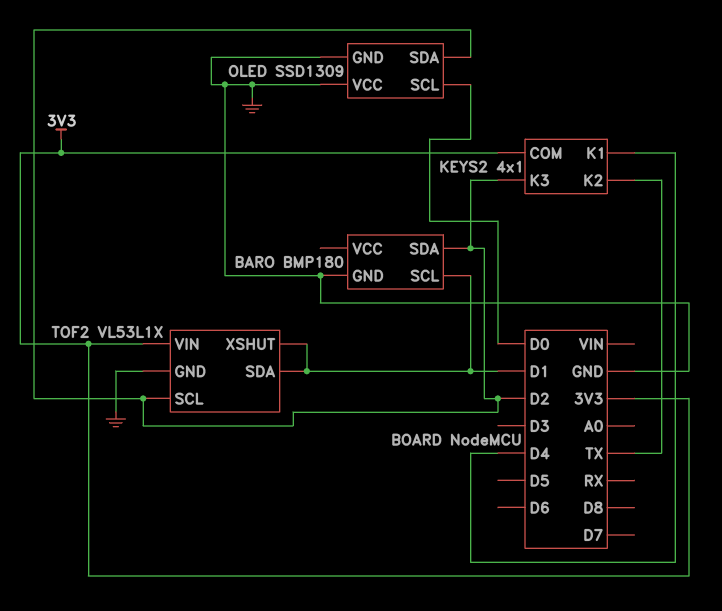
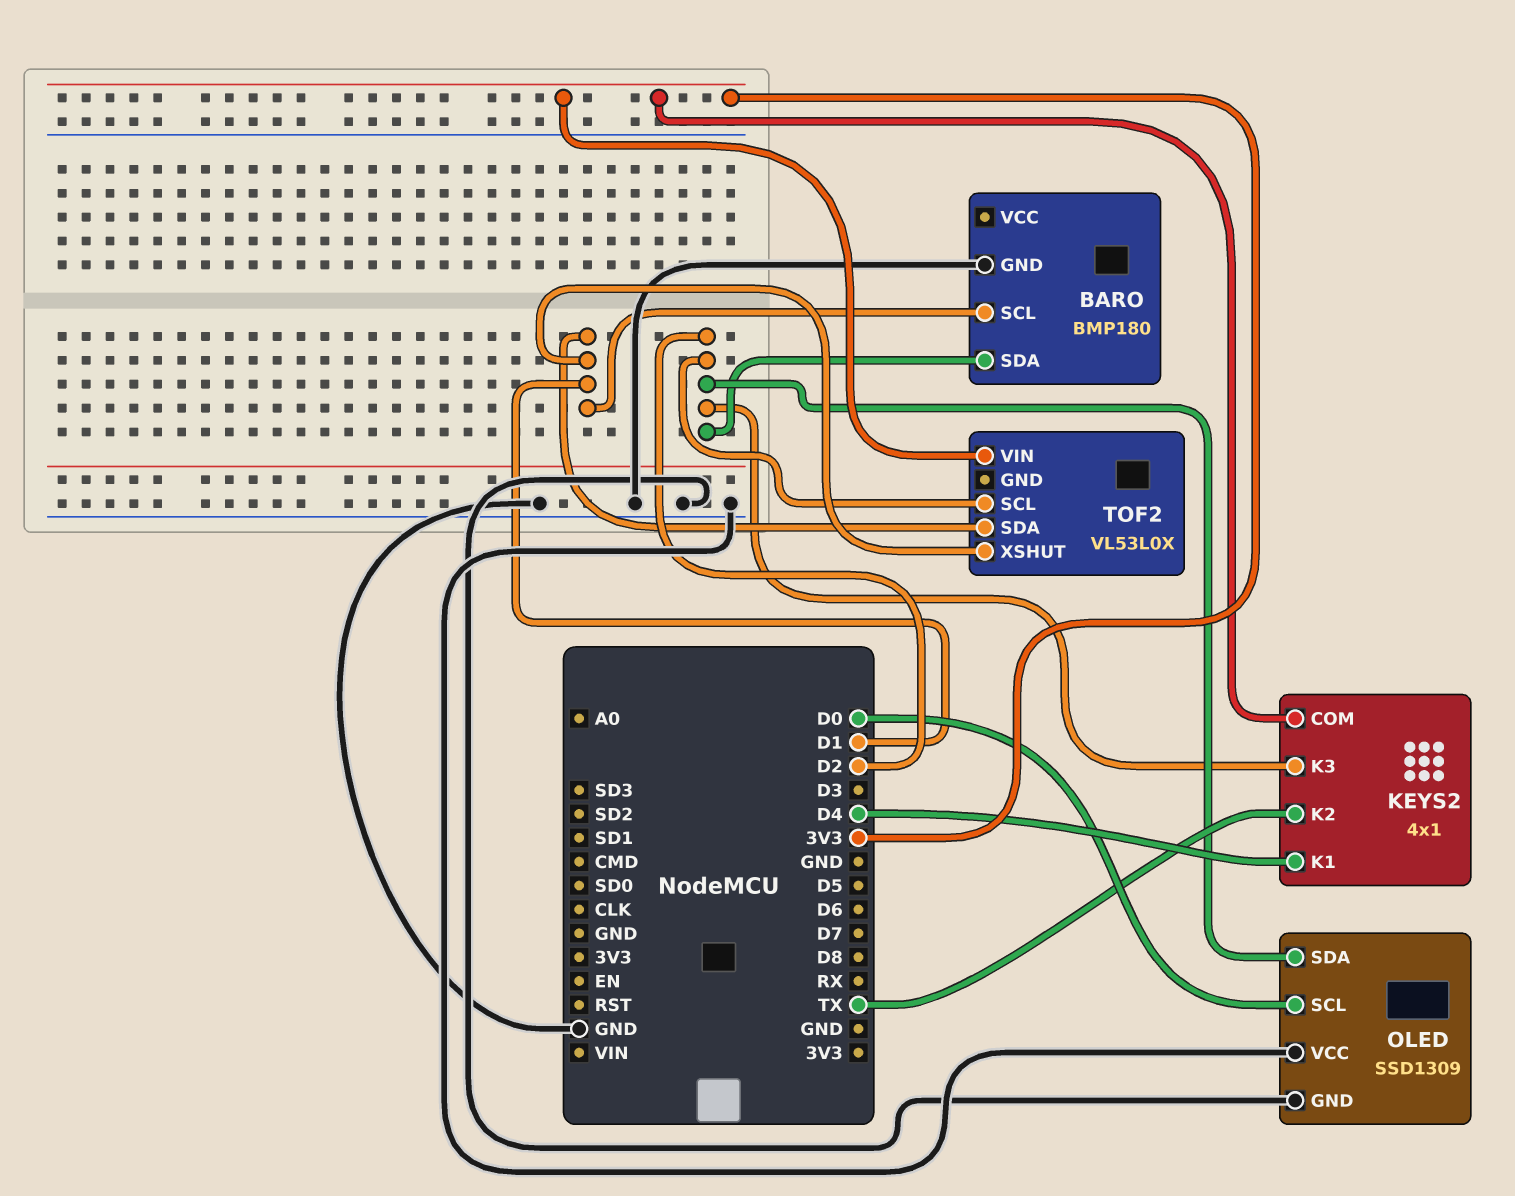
TOF2: VL53L1X -> VL53L0X
TOF2 pin GND: GND -> none

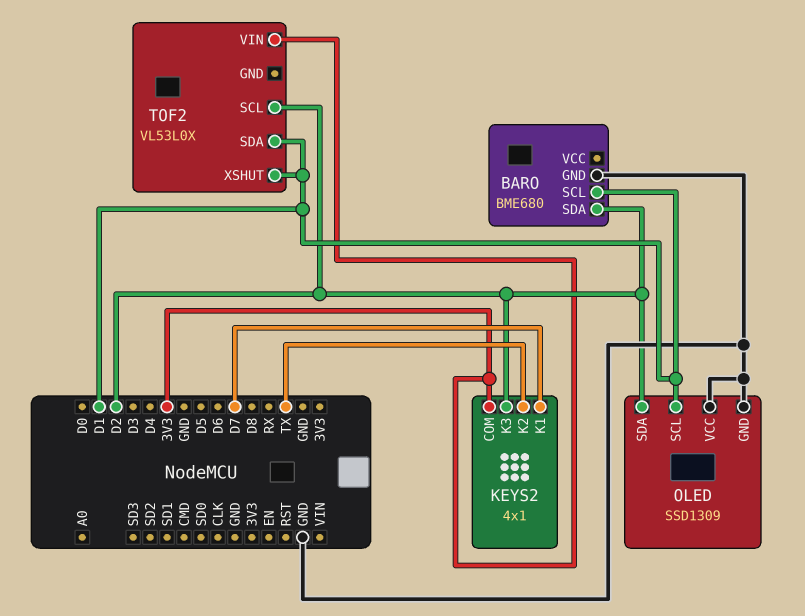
BARO: BMP180 -> BME680
KEYS2 pin K1: D4 -> D7
OLED pin SCL: D0 -> D1

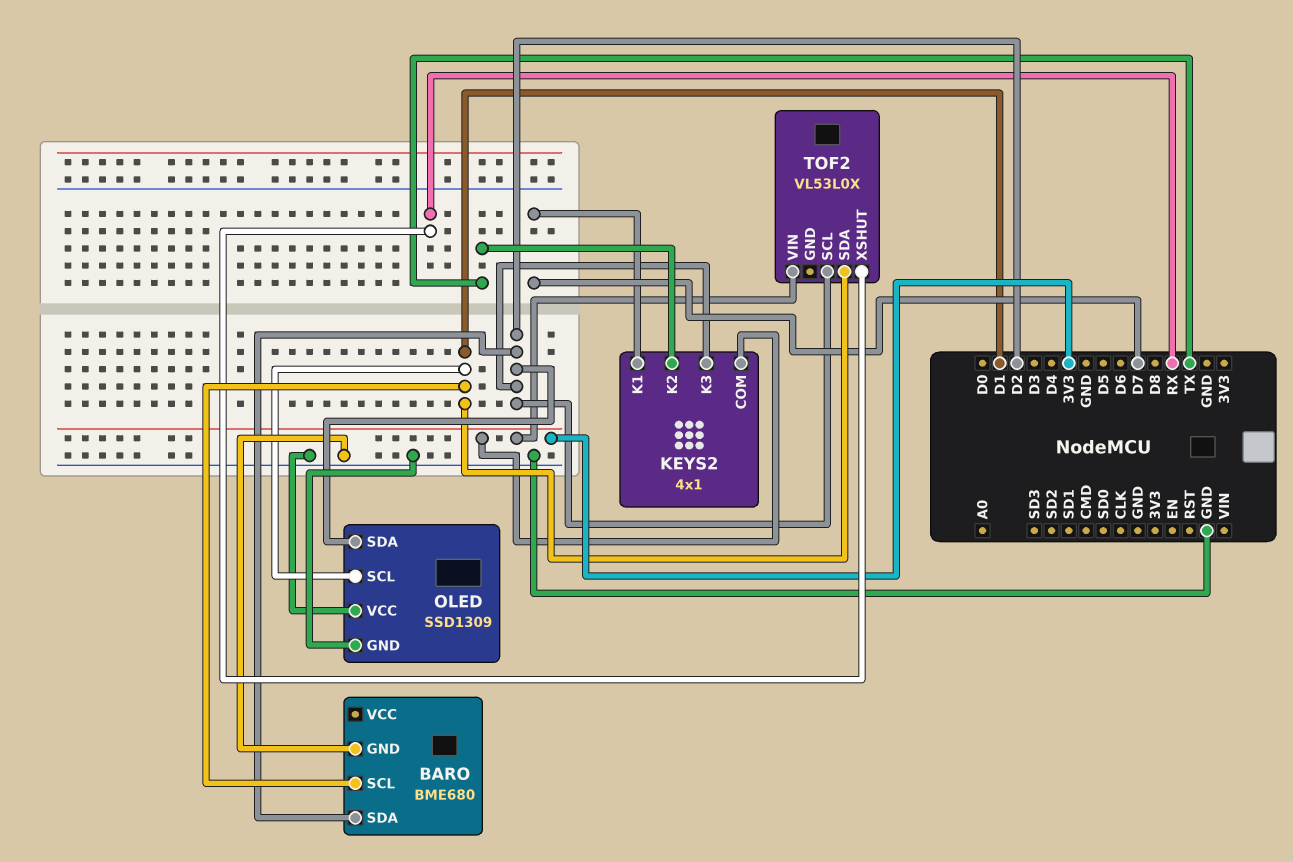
TOF2 pin XSHUT: D1 -> RX

